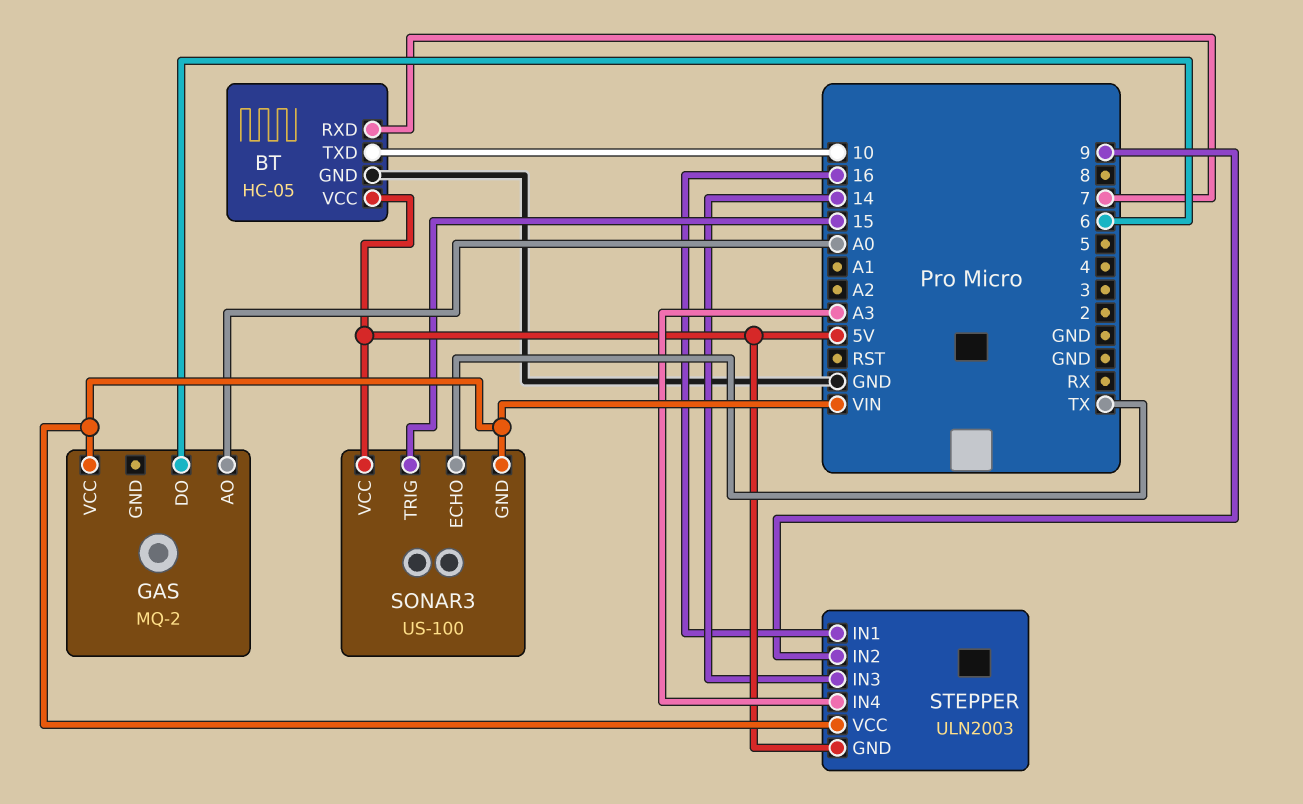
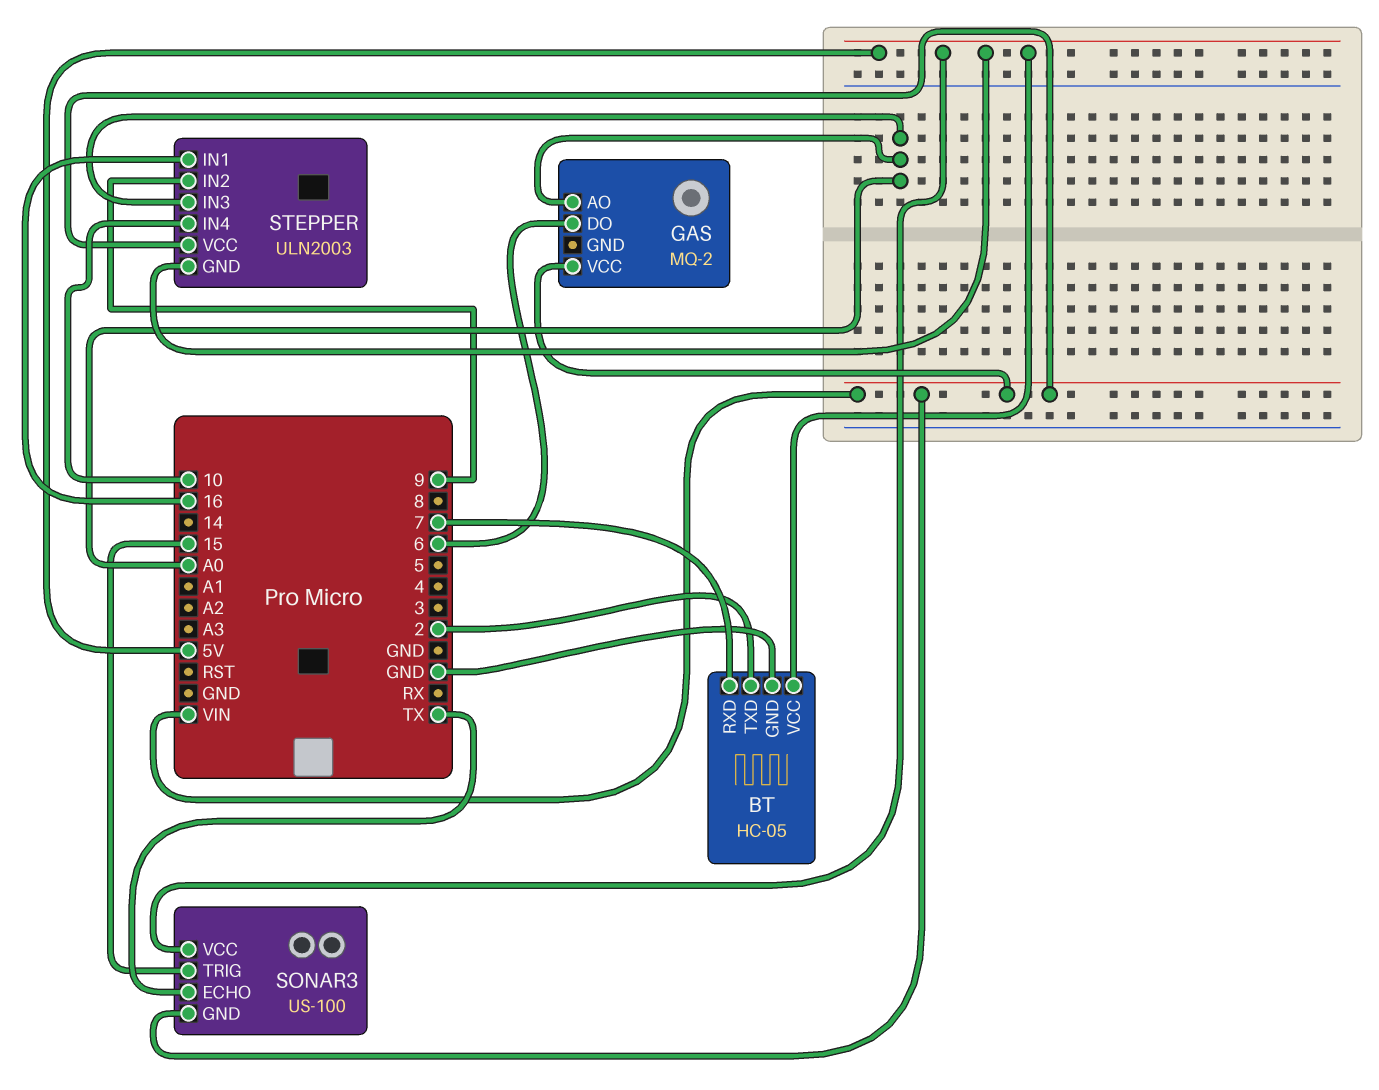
BT pin TXD: 10 -> 2
STEPPER pin IN3: 14 -> A0
STEPPER pin IN4: A3 -> 10

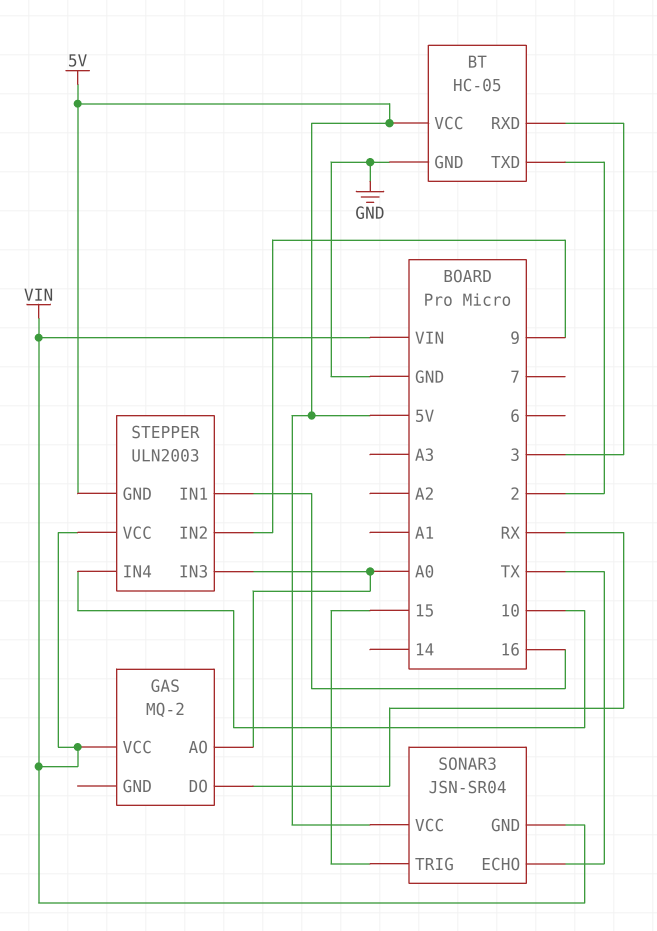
BT pin RXD: 7 -> 3
GAS pin DO: 6 -> RX
SONAR3: US-100 -> JSN-SR04

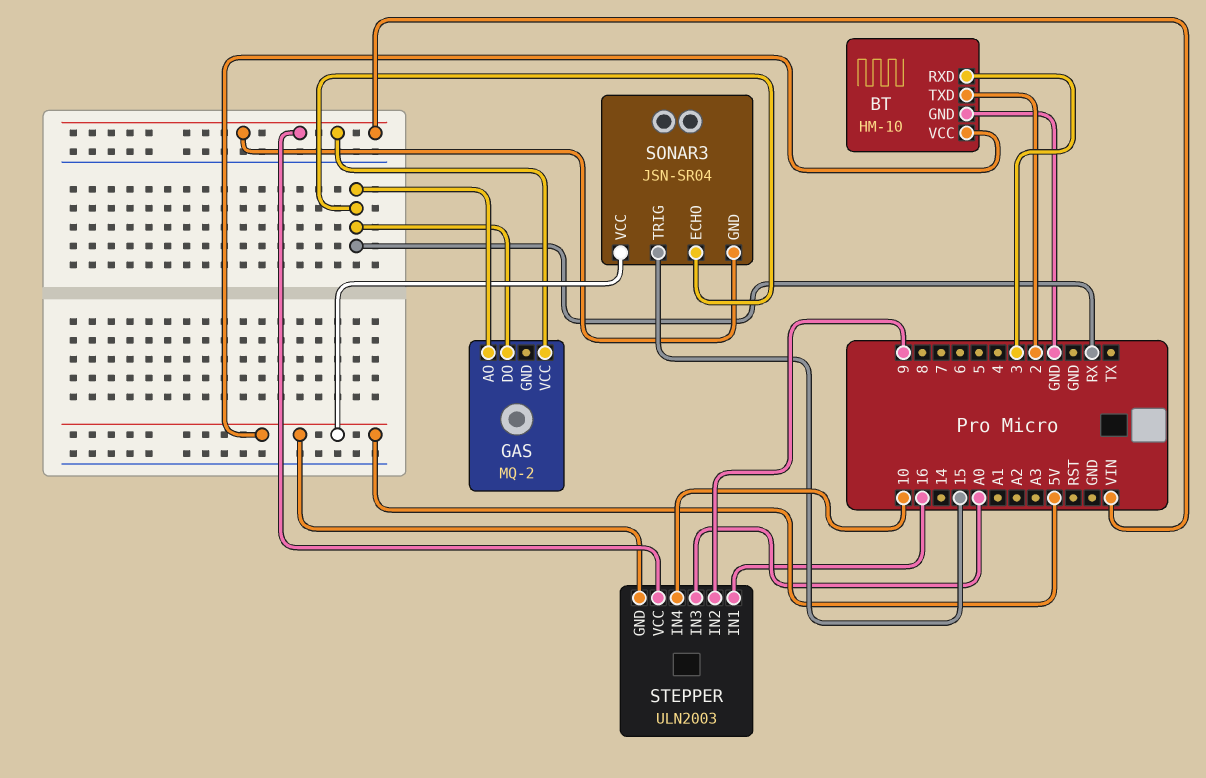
BT: HC-05 -> HM-10
GAS pin AO: A0 -> RX
SONAR3 pin ECHO: TX -> RX

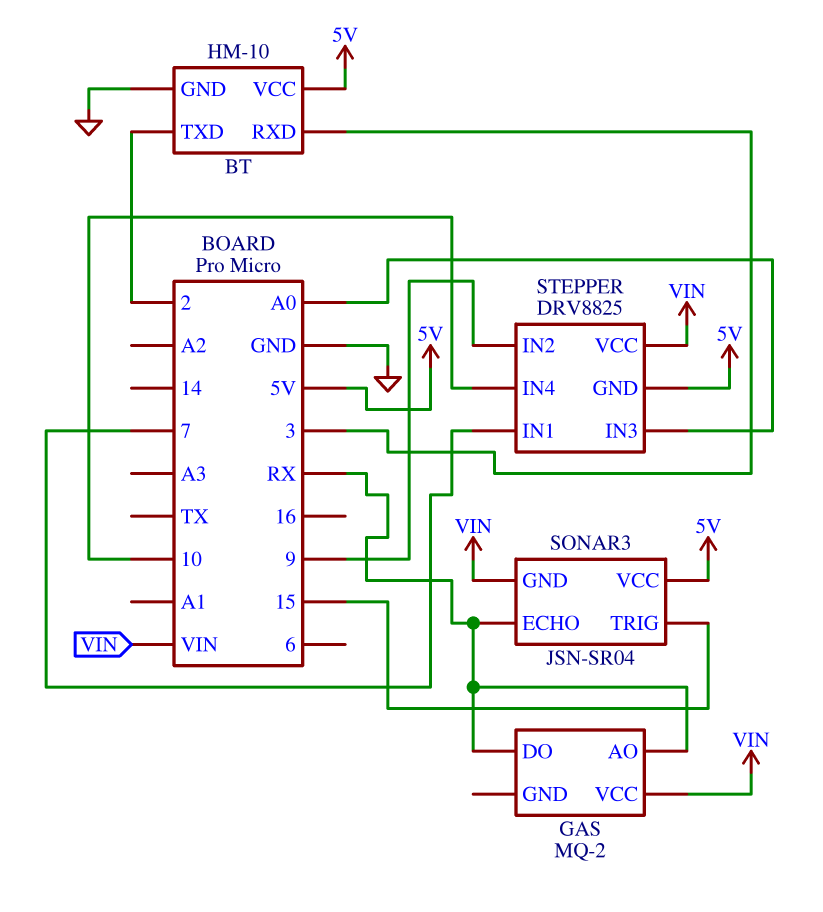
STEPPER: ULN2003 -> DRV8825
STEPPER pin IN1: 16 -> 7

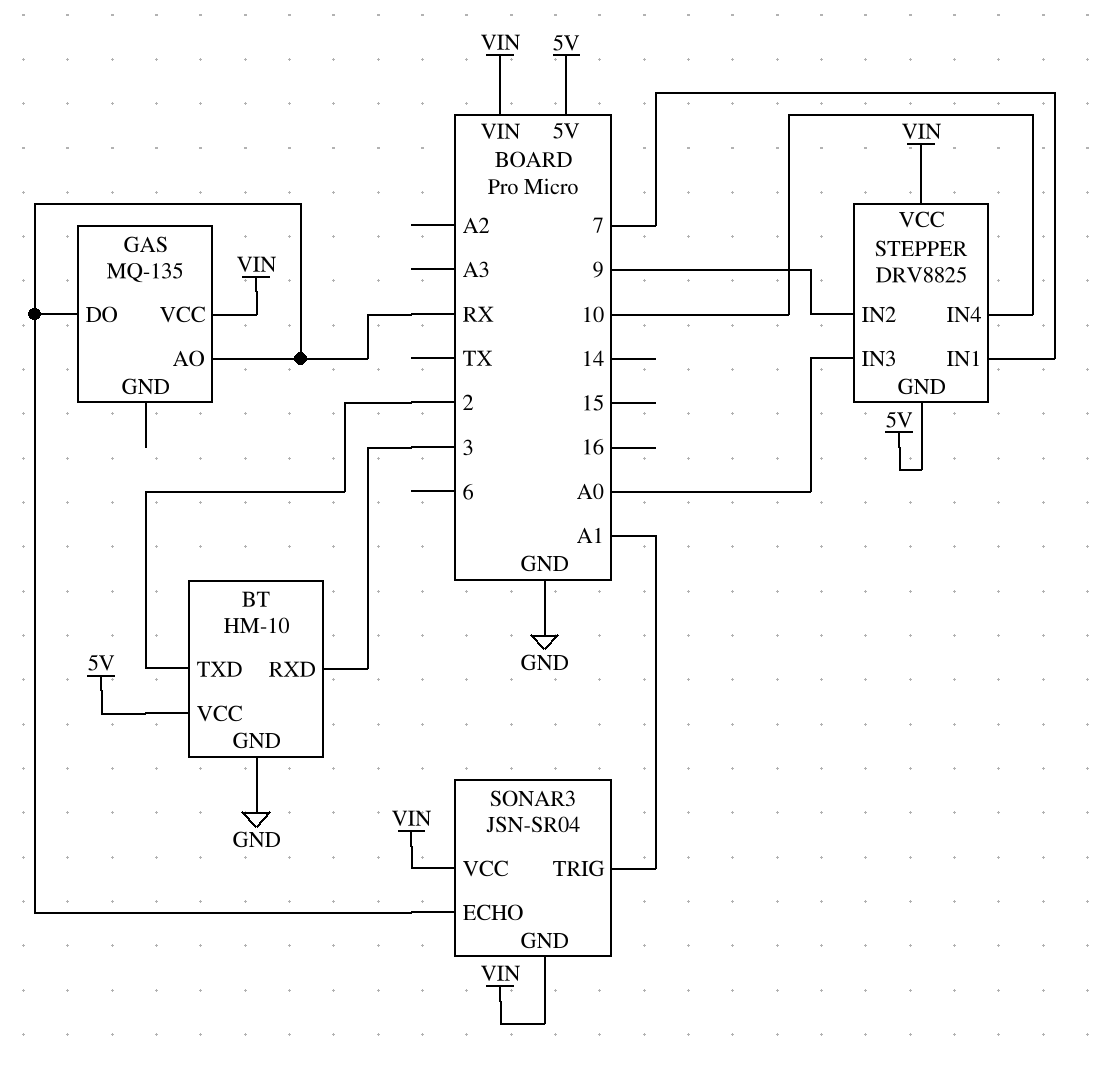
GAS: MQ-2 -> MQ-135
SONAR3 pin TRIG: 15 -> A1
SONAR3 pin VCC: 5V -> VIN

